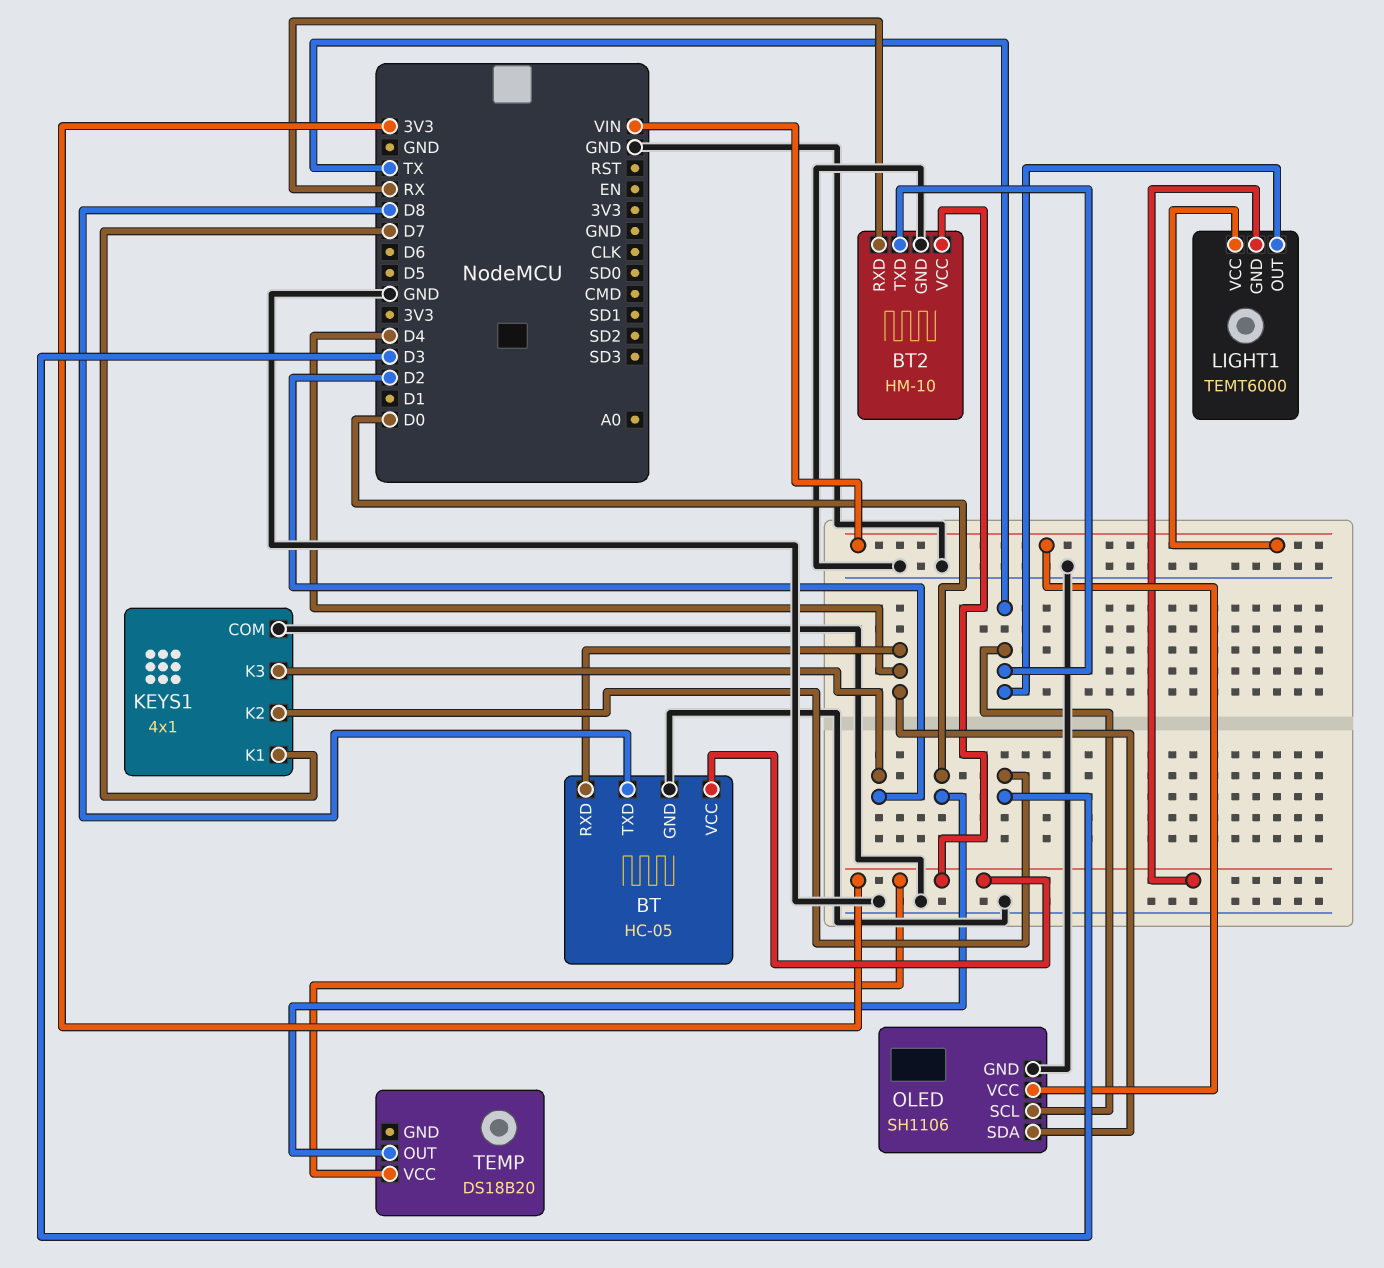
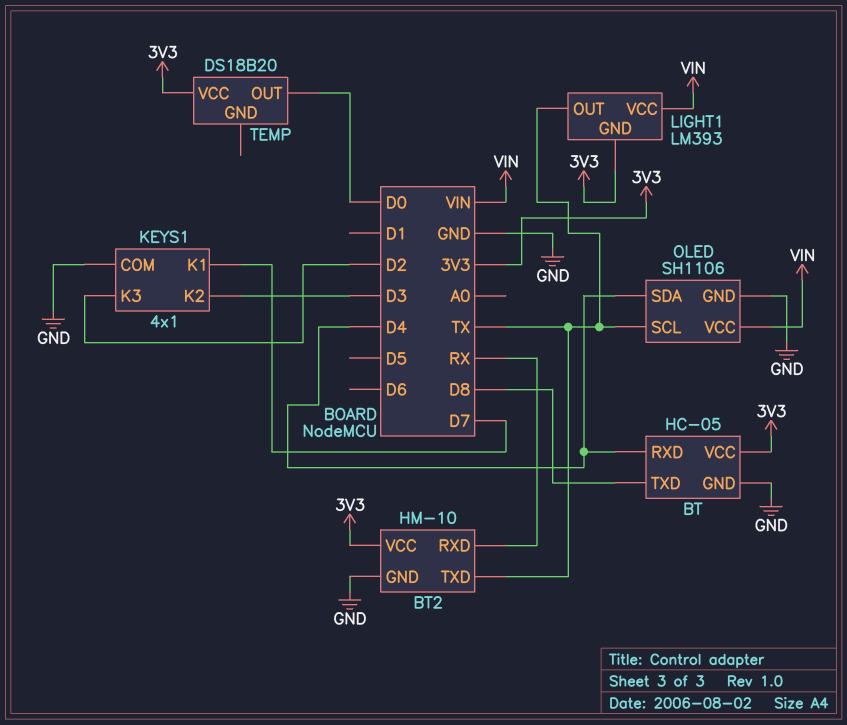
LIGHT1: TEMT6000 -> LM393

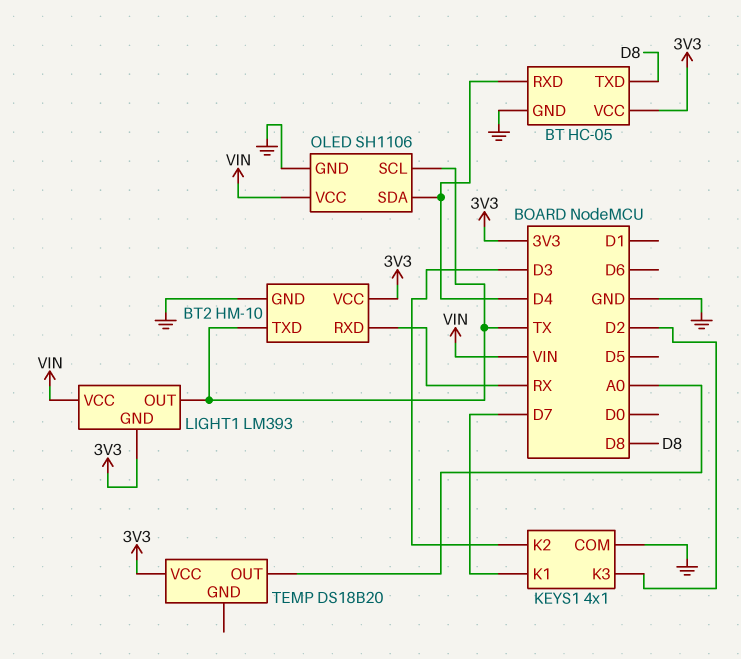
TEMP pin OUT: D0 -> A0

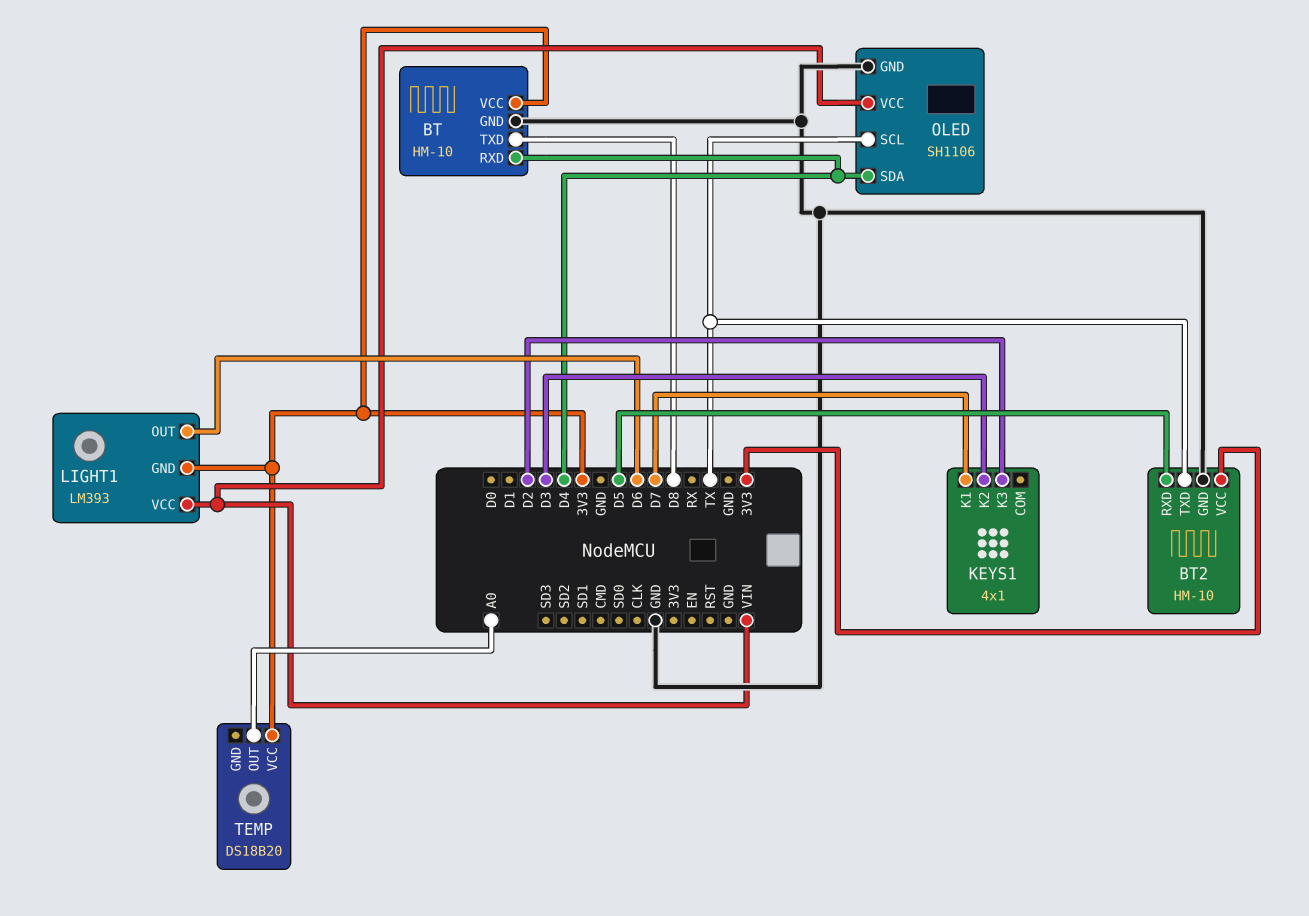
BT: HC-05 -> HM-10
BT2 pin RXD: RX -> D5
KEYS1 pin COM: GND -> none
LIGHT1 pin OUT: TX -> D6

